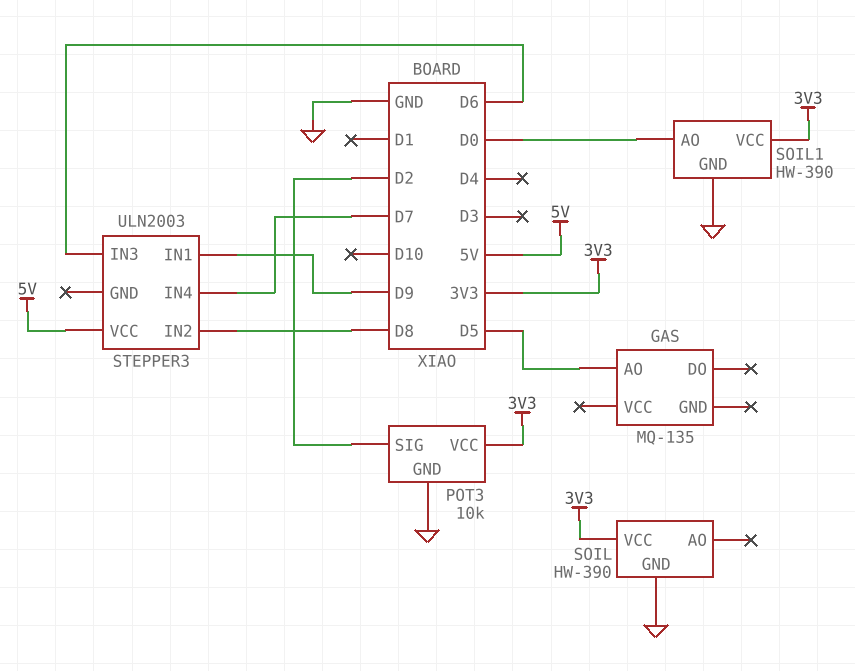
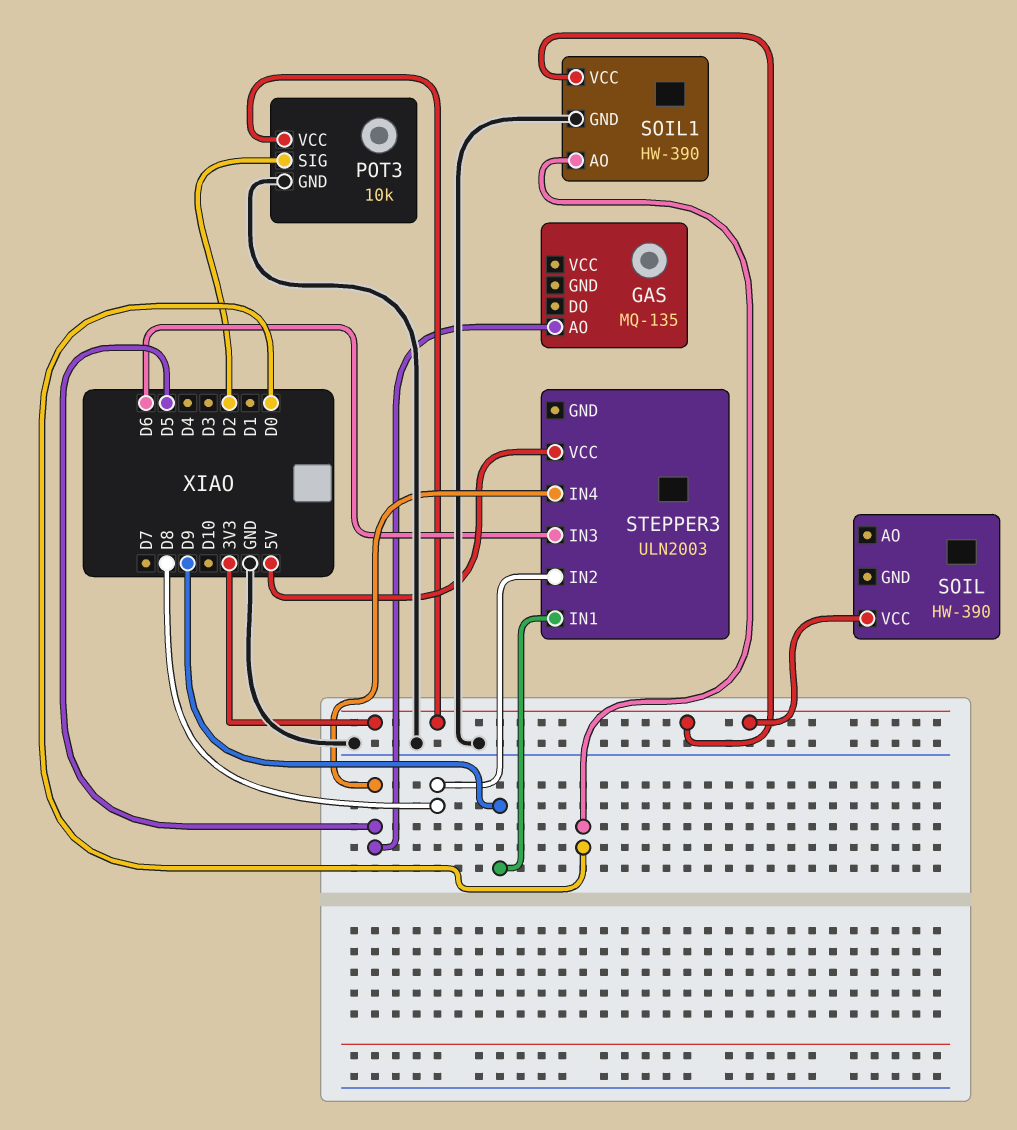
SOIL pin GND: GND -> none
STEPPER3 pin IN4: D7 -> D5

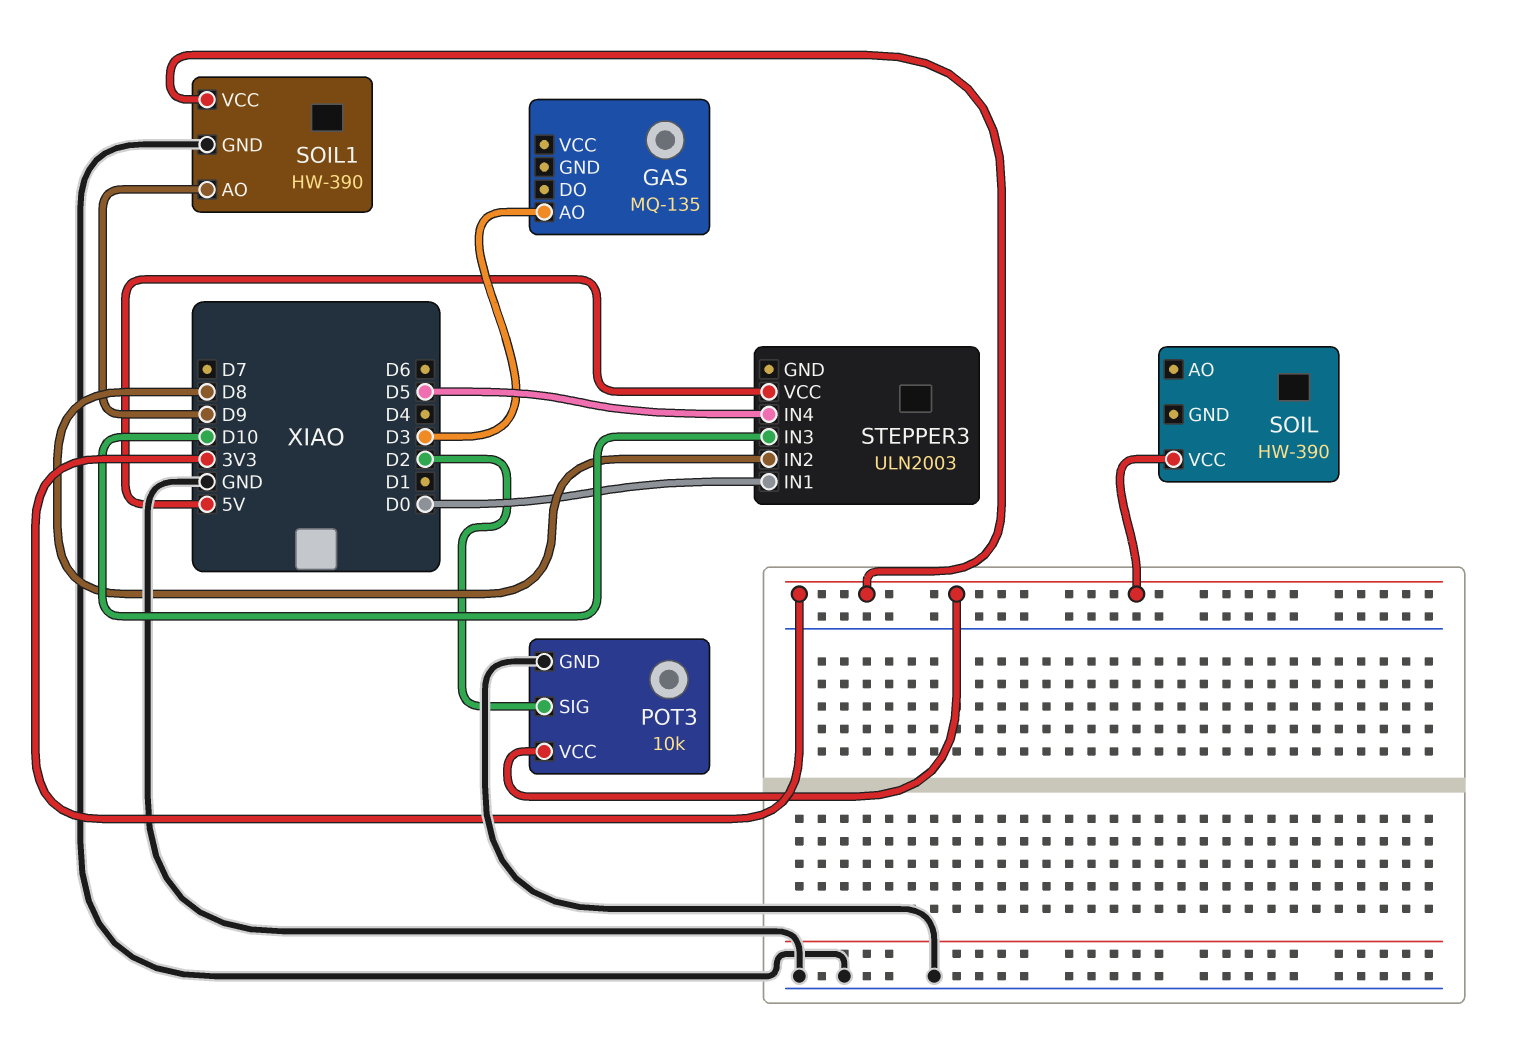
GAS pin AO: D5 -> D3
SOIL1 pin AO: D0 -> D9
STEPPER3 pin IN1: D9 -> D0
STEPPER3 pin IN3: D6 -> D10

